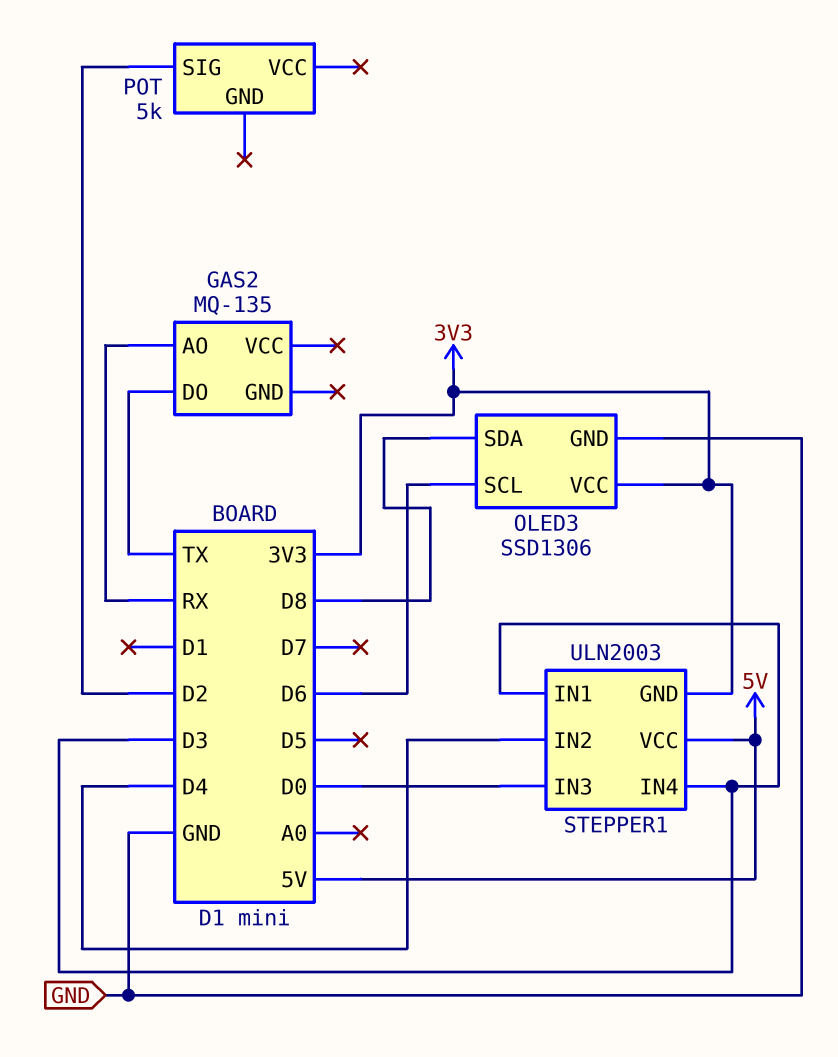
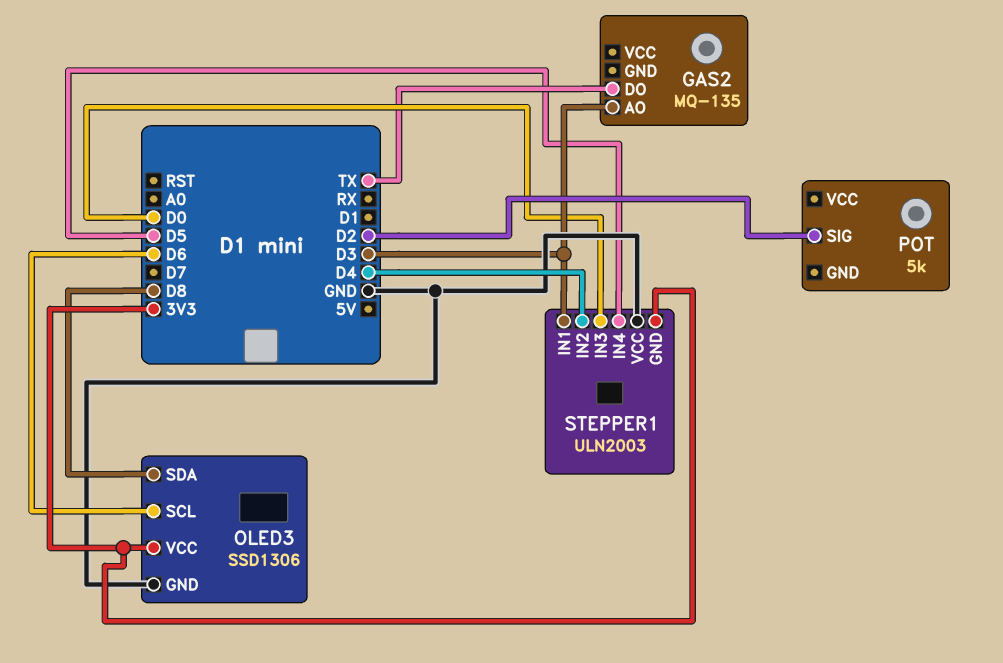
GAS2 pin AO: RX -> D3
STEPPER1 pin IN4: D3 -> D5
STEPPER1 pin VCC: 5V -> GND

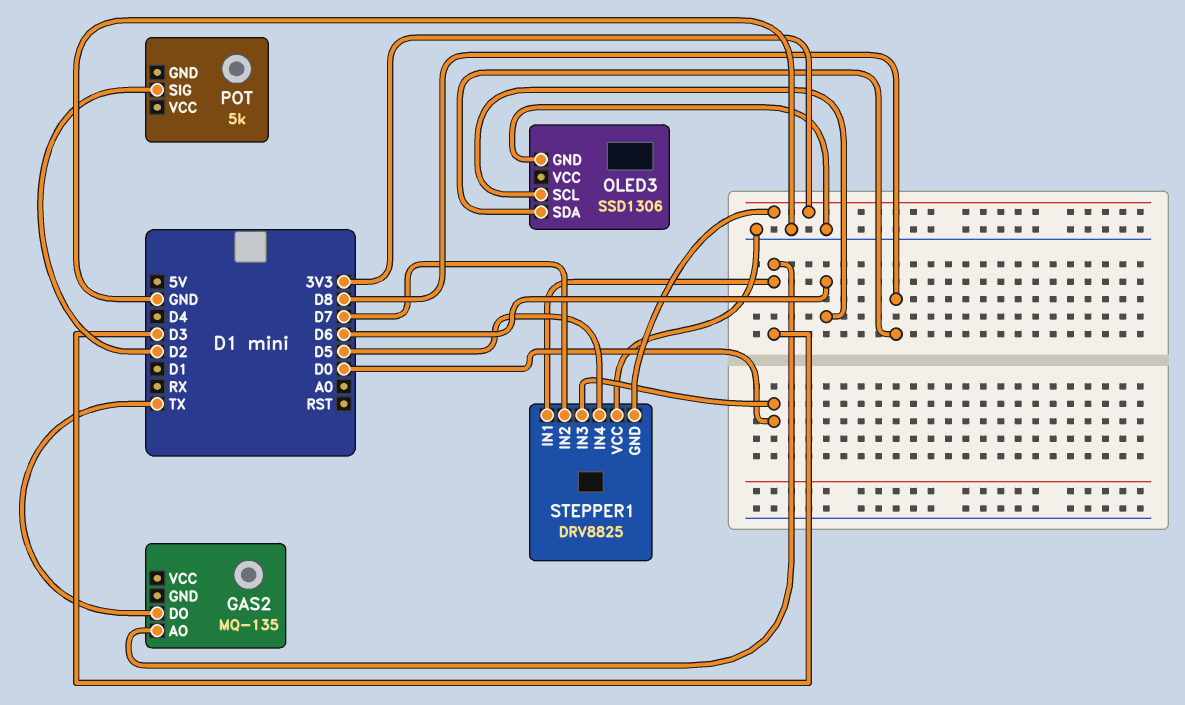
OLED3 pin VCC: 3V3 -> none
STEPPER1: ULN2003 -> DRV8825
STEPPER1 pin IN2: D4 -> D7

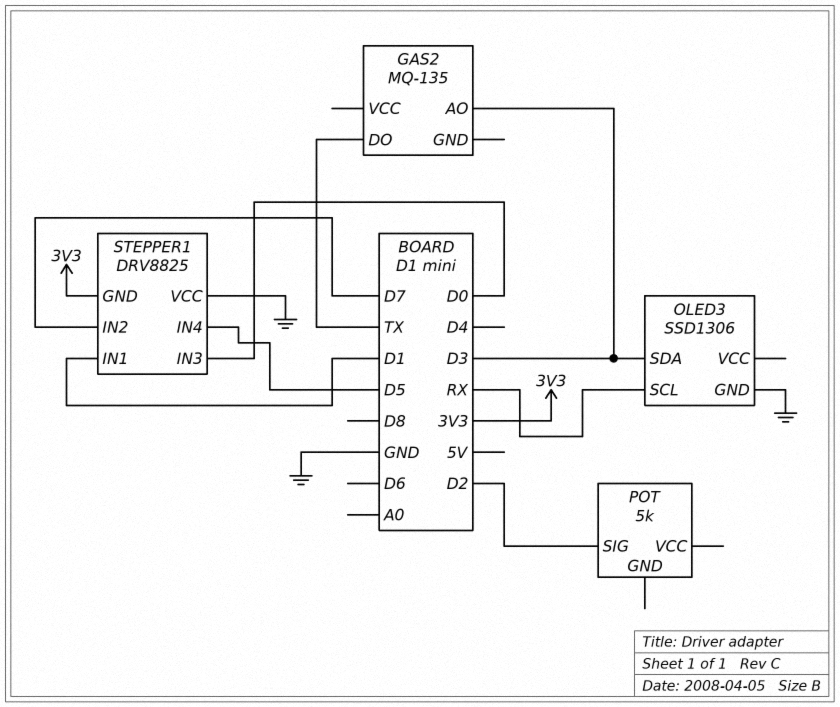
OLED3 pin SCL: D6 -> RX
OLED3 pin SDA: D8 -> D3
STEPPER1 pin IN1: D3 -> D1

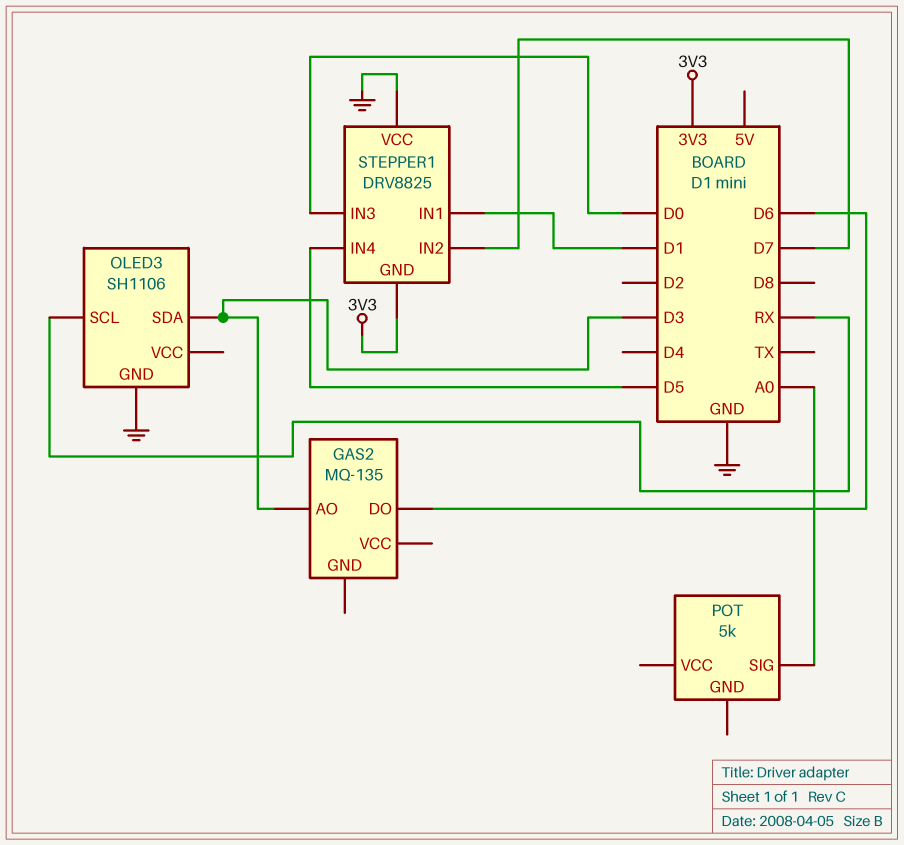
GAS2 pin DO: TX -> D6
OLED3: SSD1306 -> SH1106
POT pin SIG: D2 -> A0

